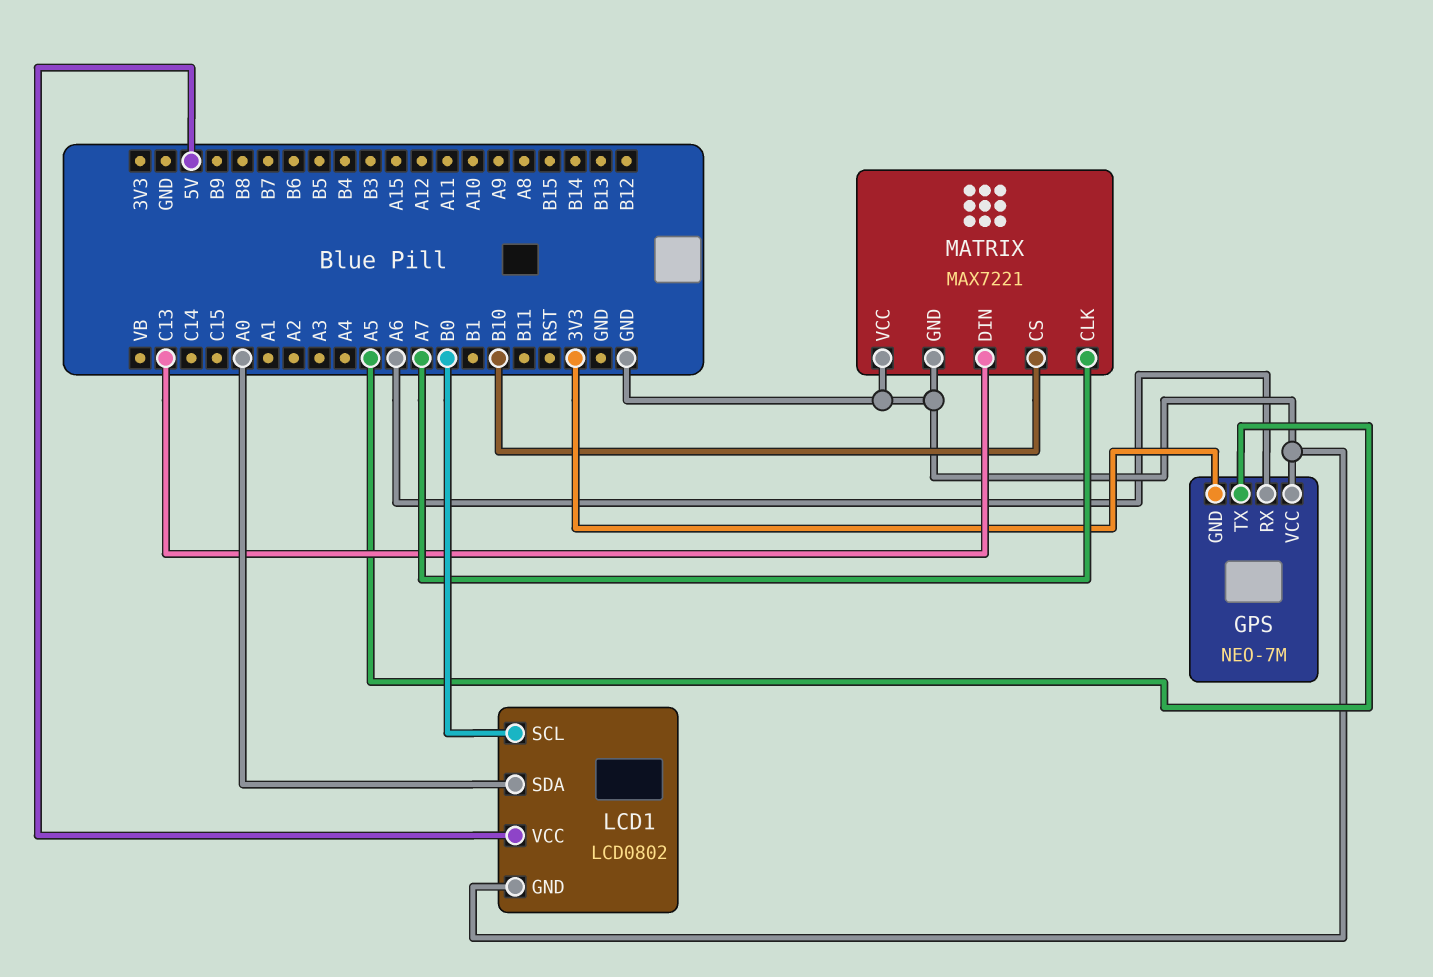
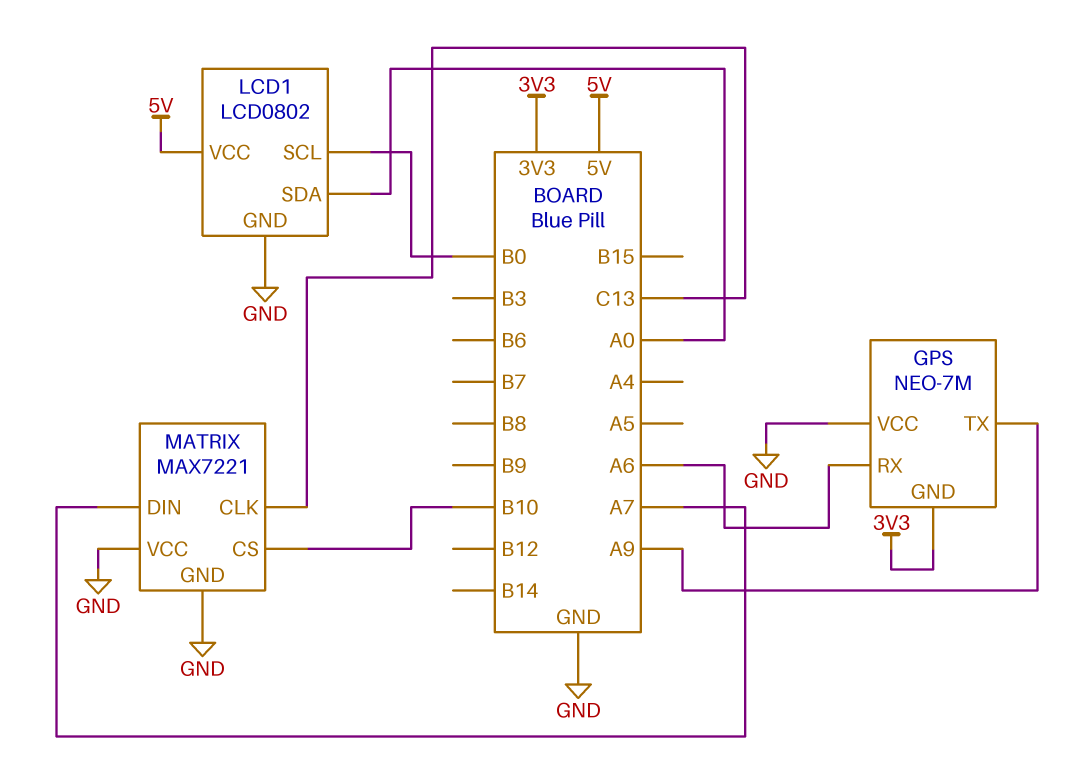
GPS pin TX: A5 -> A9
MATRIX pin CLK: A7 -> C13
MATRIX pin DIN: C13 -> A7

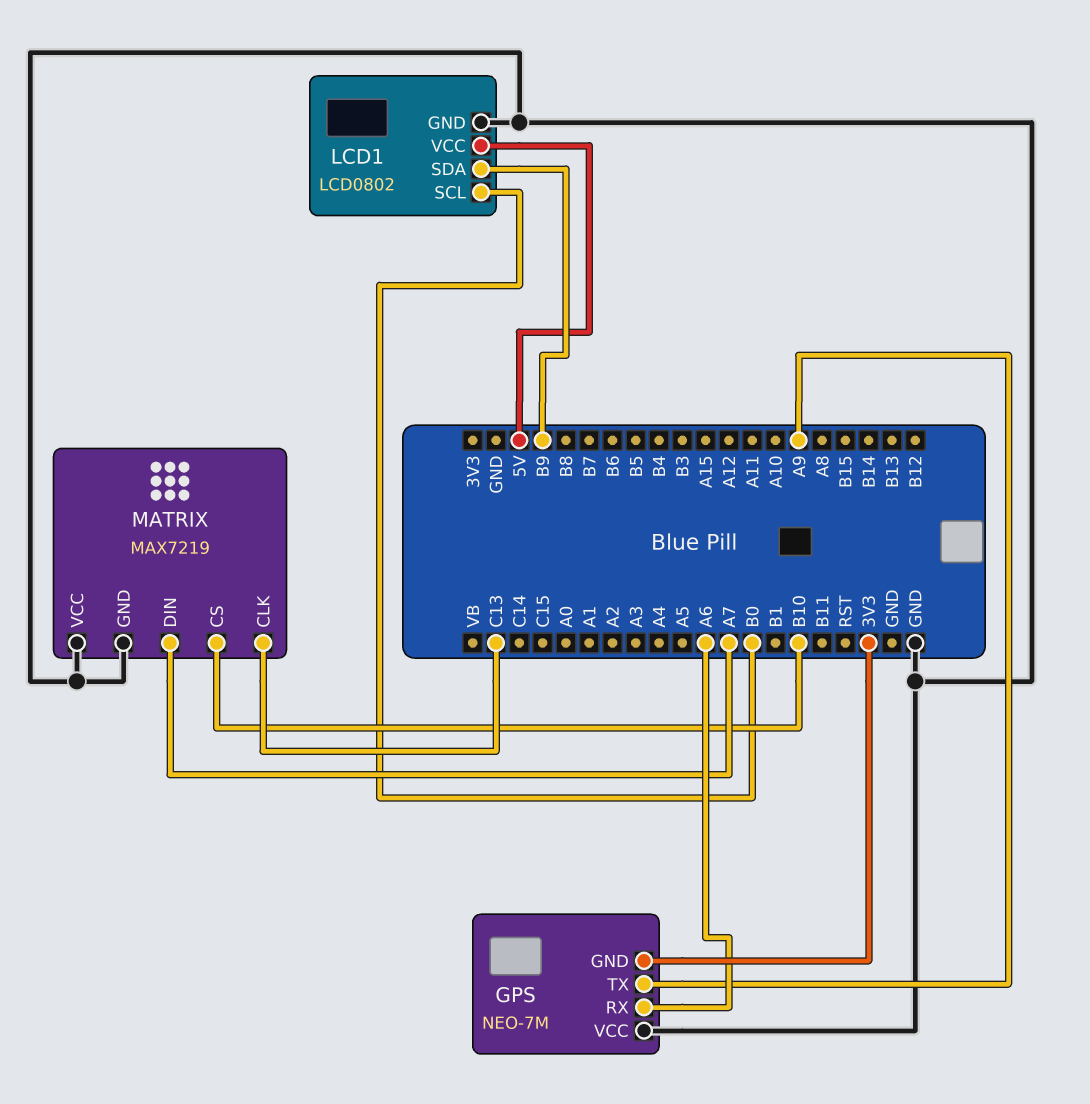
LCD1 pin SDA: A0 -> B9
MATRIX: MAX7221 -> MAX7219

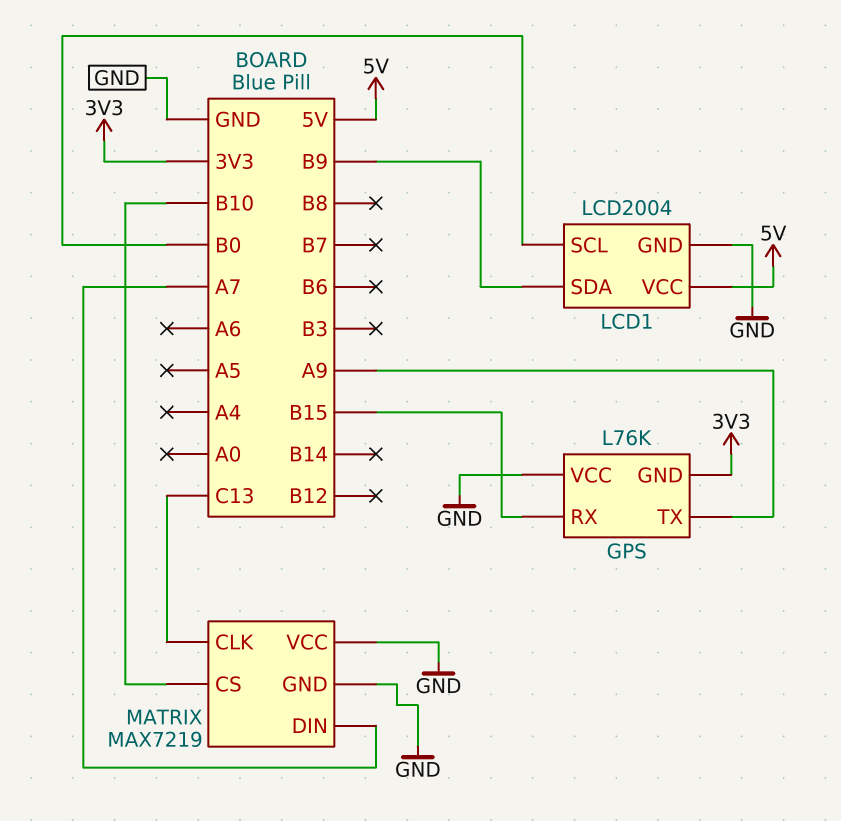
GPS: NEO-7M -> L76K
GPS pin RX: A6 -> B15
LCD1: LCD0802 -> LCD2004

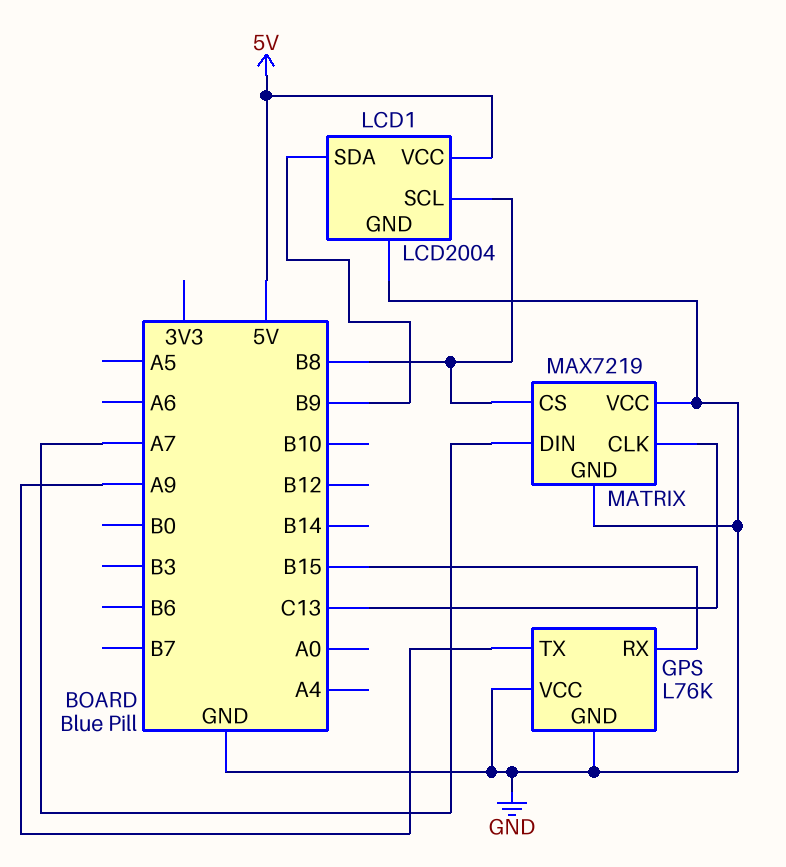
GPS pin GND: 3V3 -> GND
LCD1 pin SCL: B0 -> B8
MATRIX pin CS: B10 -> B8

